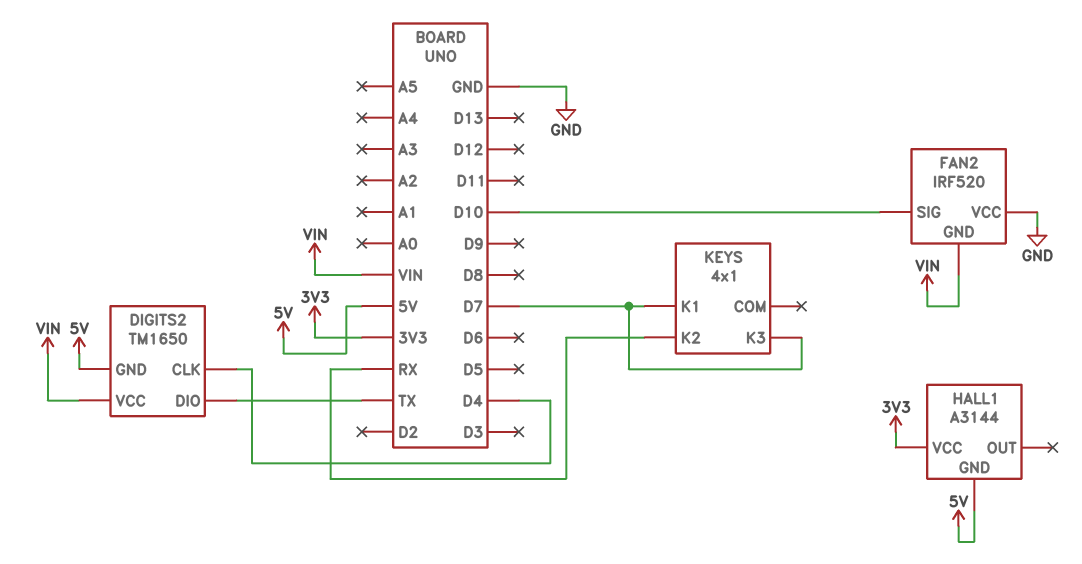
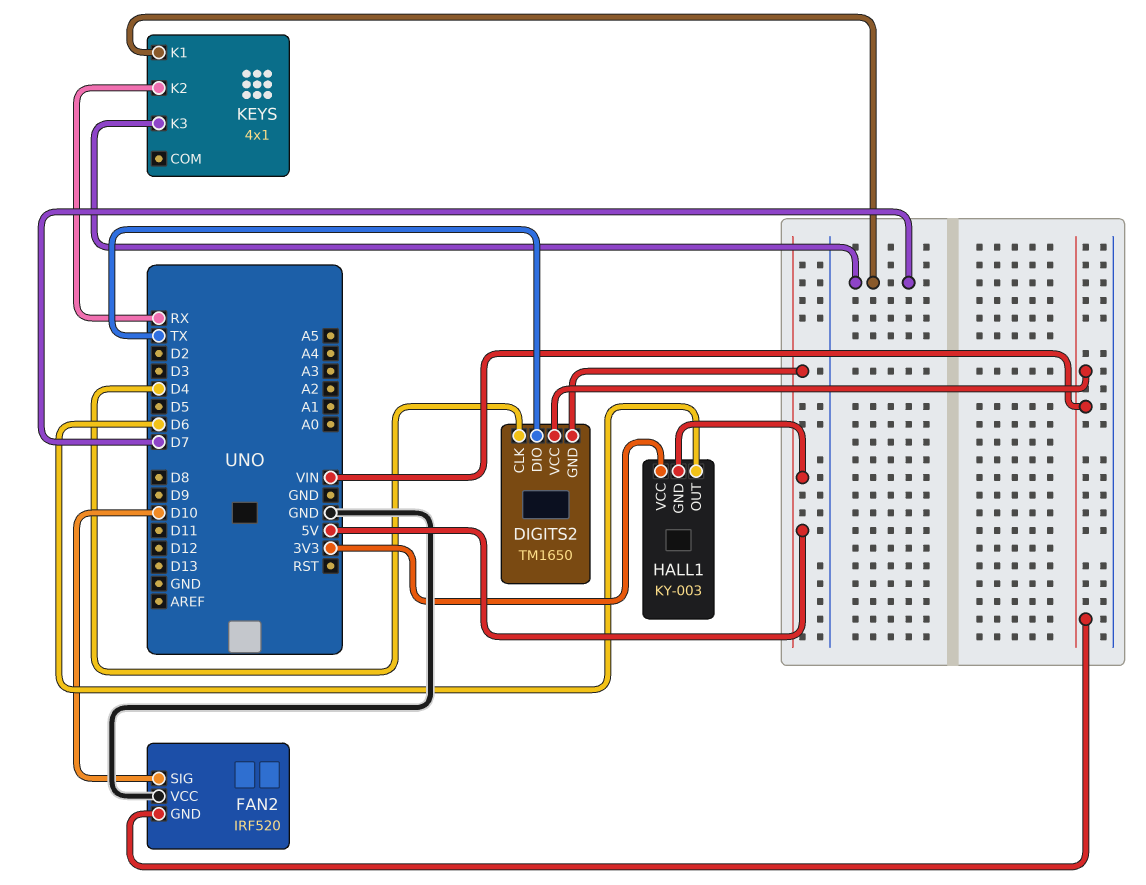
HALL1: A3144 -> KY-003
HALL1 pin OUT: none -> D6

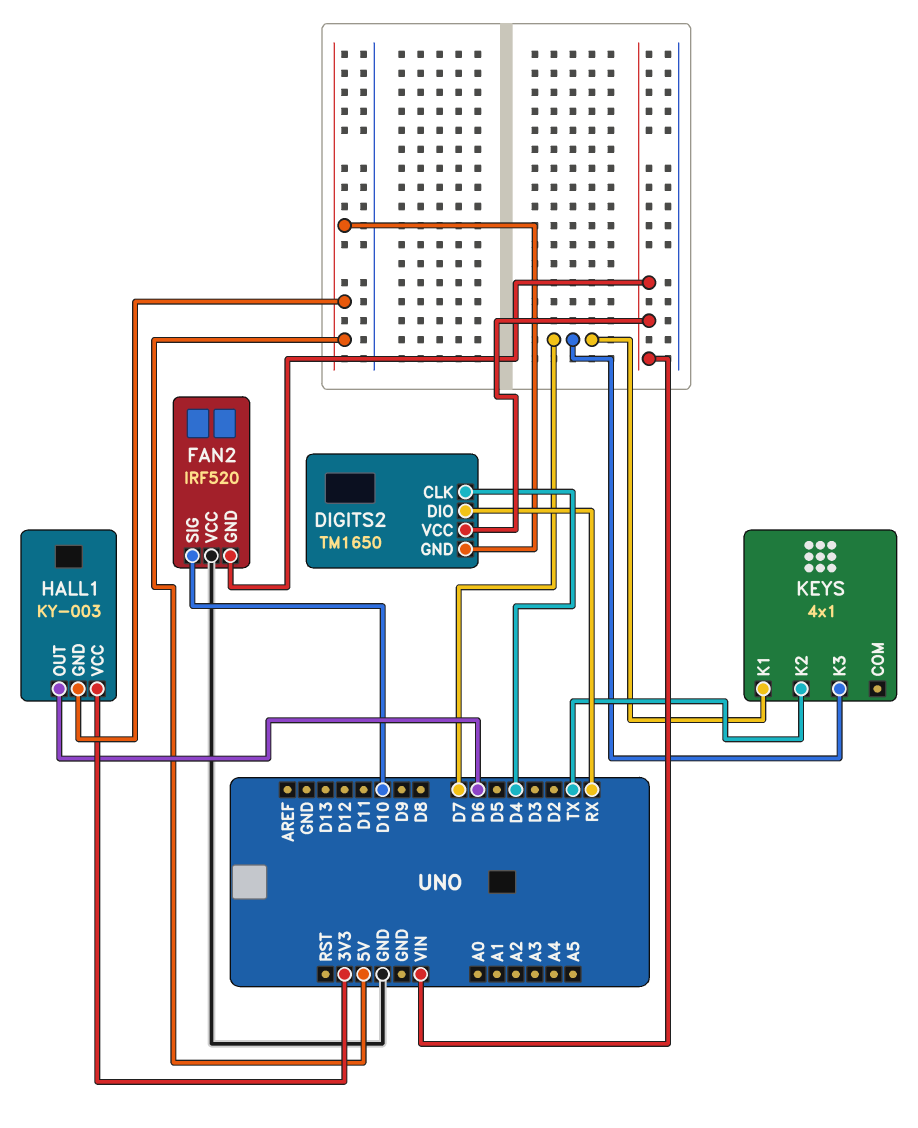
DIGITS2 pin DIO: TX -> RX
KEYS pin K2: RX -> TX

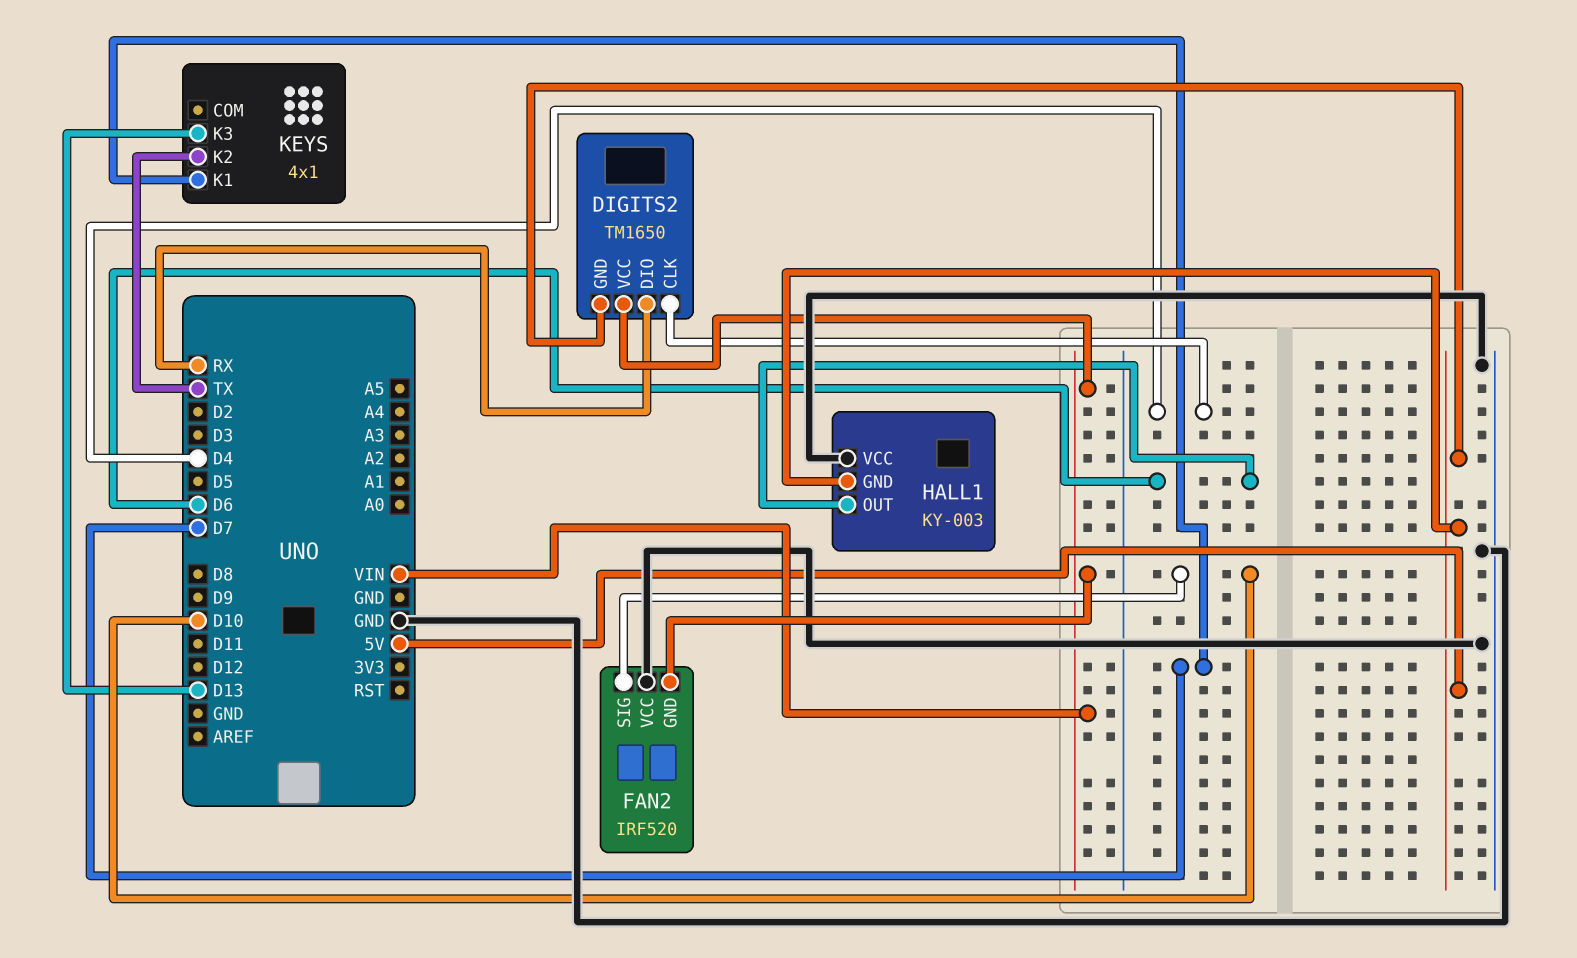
HALL1 pin VCC: 3V3 -> GND
KEYS pin K3: D7 -> D13

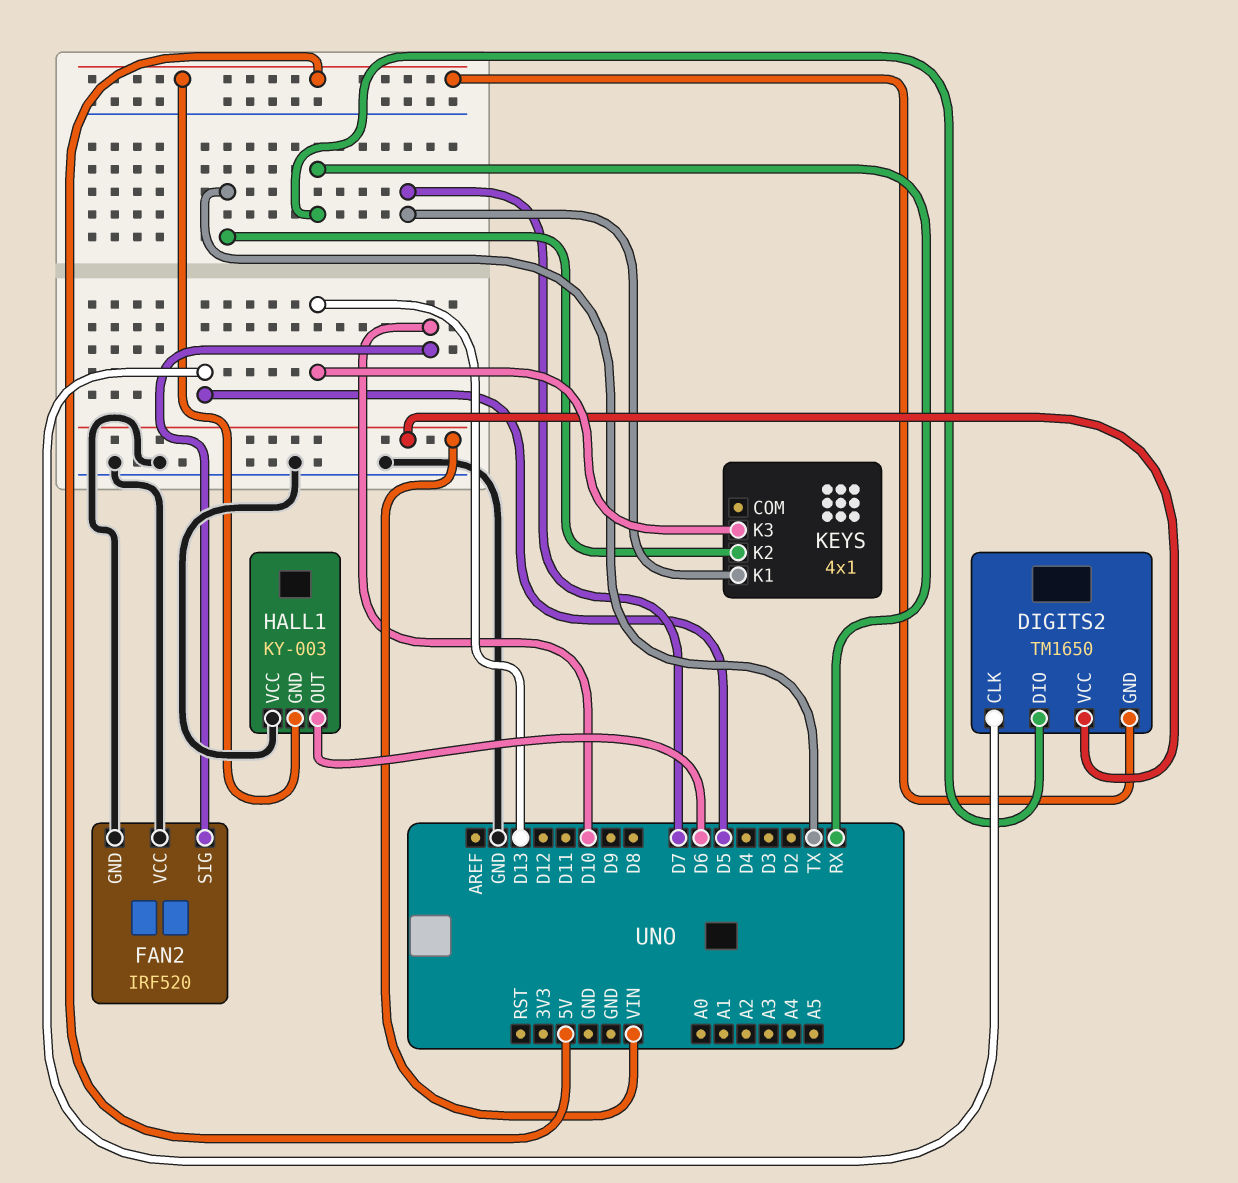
DIGITS2 pin CLK: D4 -> D5
FAN2 pin GND: VIN -> GND

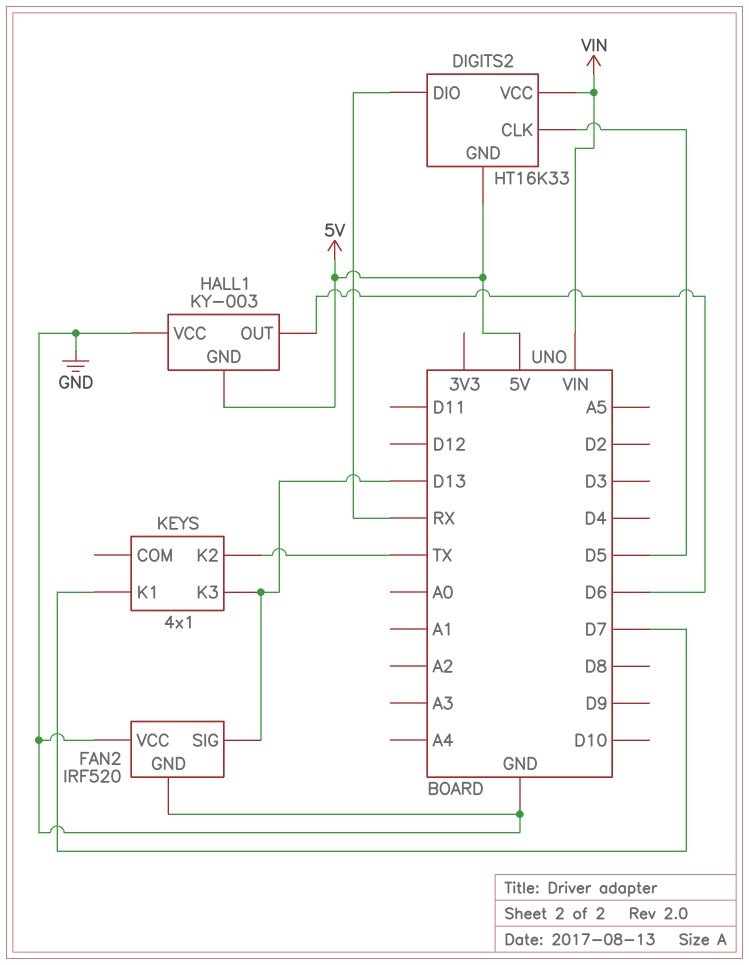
DIGITS2: TM1650 -> HT16K33
FAN2 pin SIG: D10 -> D13

